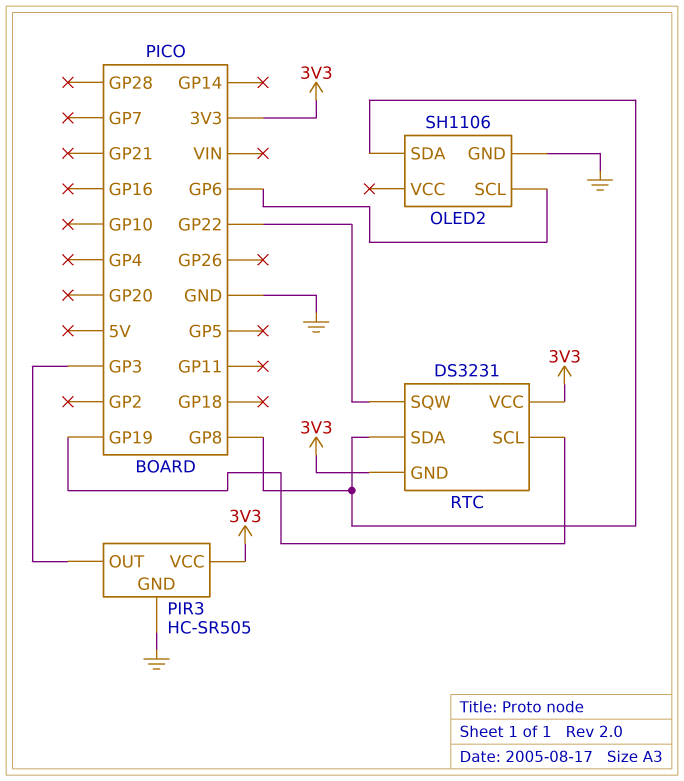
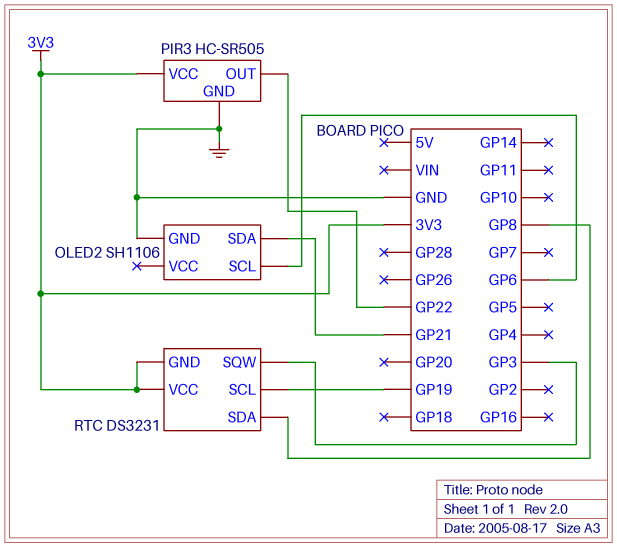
OLED2 pin SDA: GP8 -> GP21
PIR3 pin OUT: GP3 -> GP22
RTC pin SQW: GP22 -> GP3

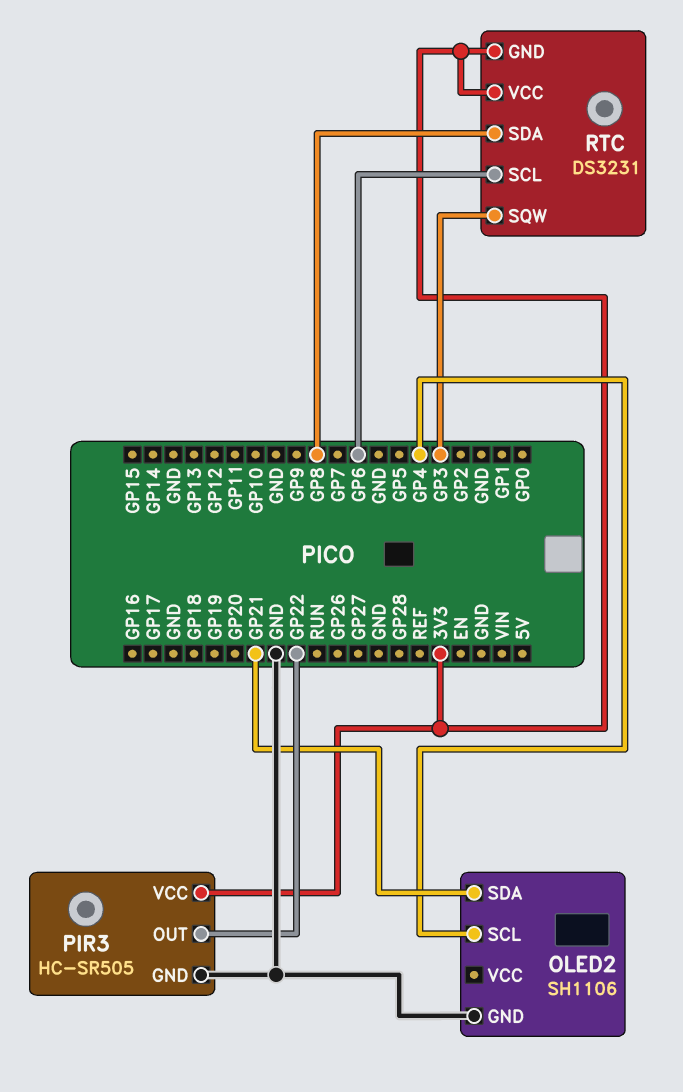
OLED2 pin SCL: GP6 -> GP4
RTC pin SCL: GP19 -> GP6

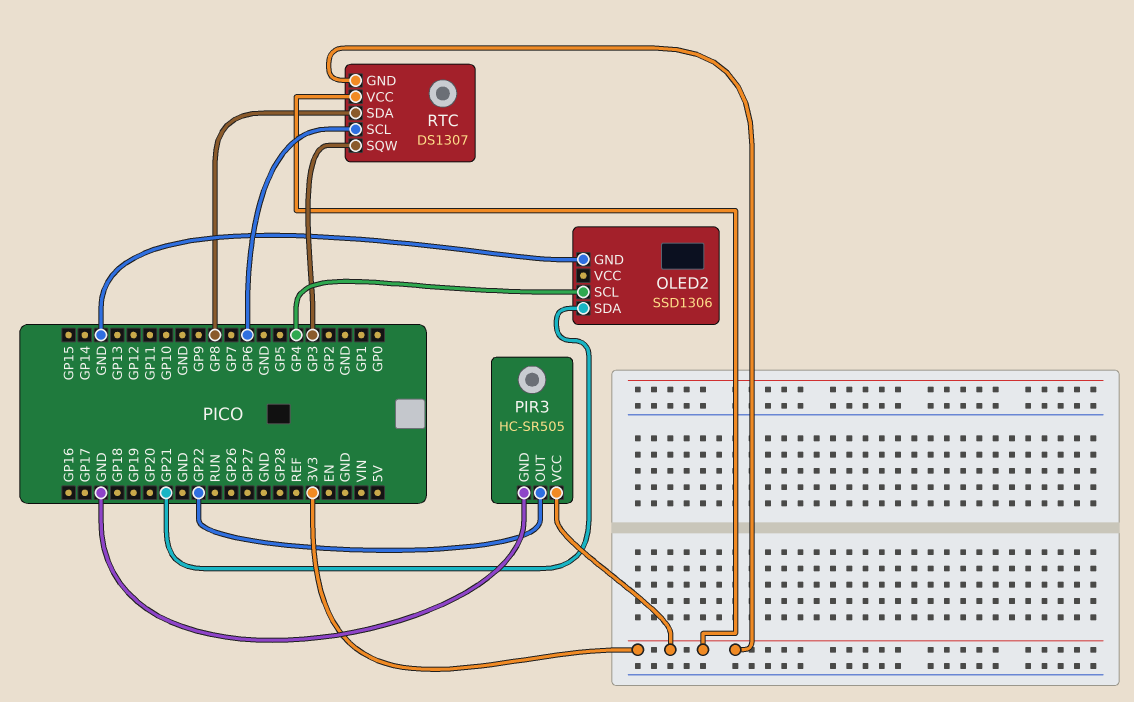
OLED2: SH1106 -> SSD1306
RTC: DS3231 -> DS1307

